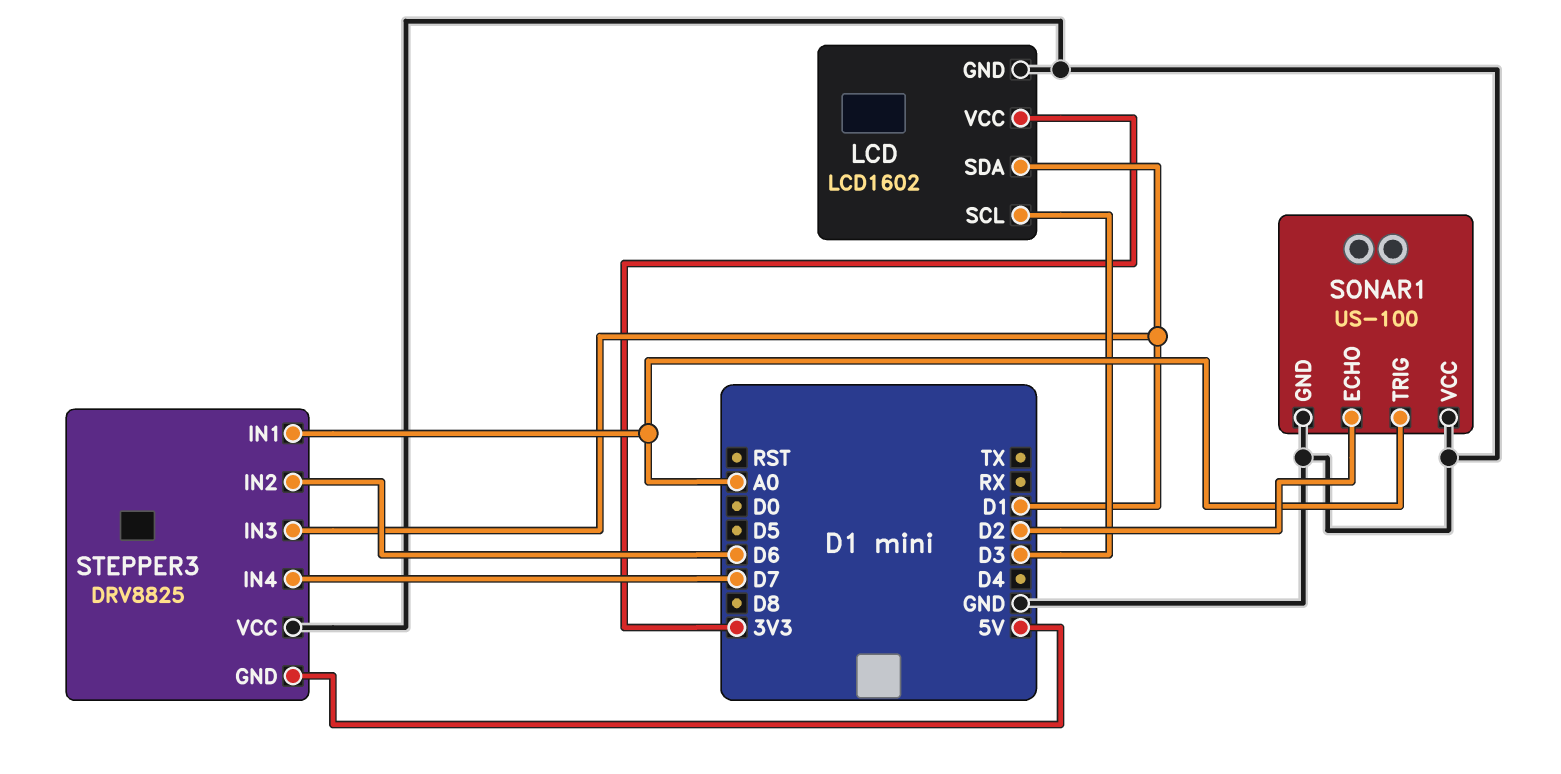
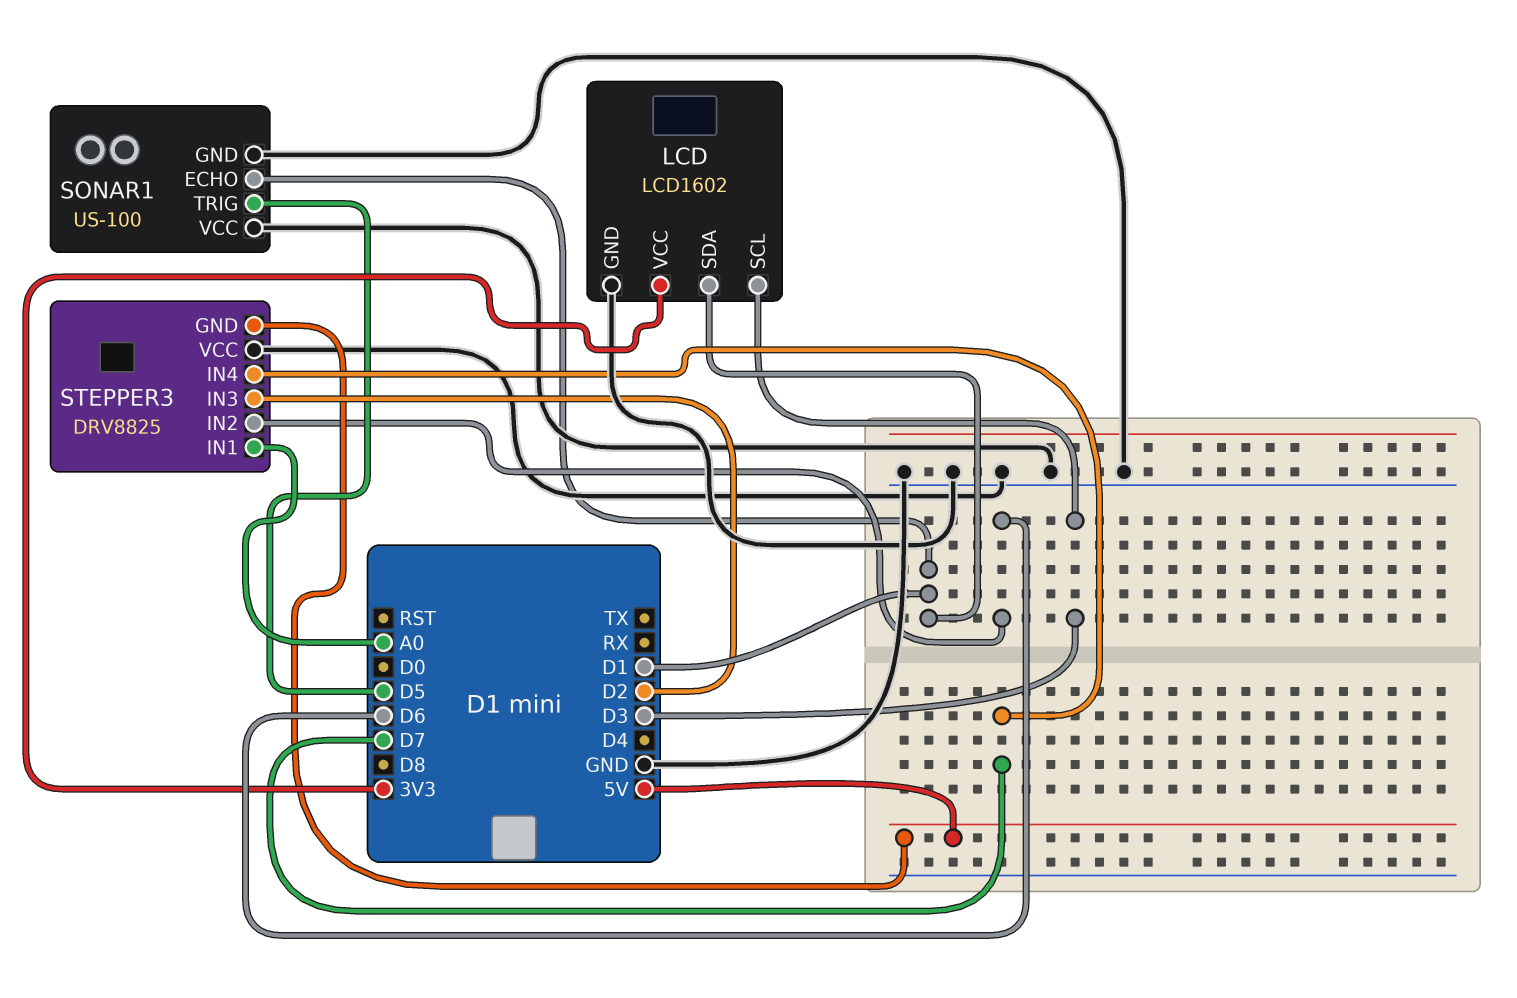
SONAR1 pin ECHO: D2 -> D1
SONAR1 pin TRIG: A0 -> D5
STEPPER3 pin IN3: D1 -> D2

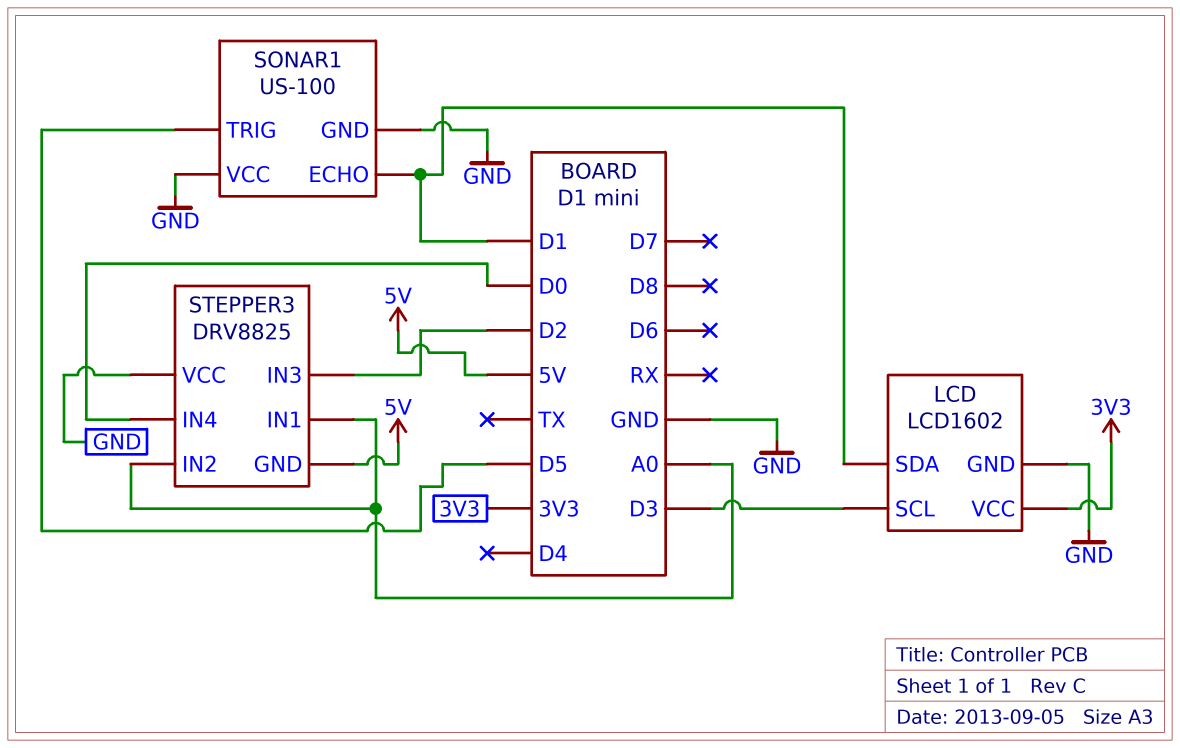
STEPPER3 pin IN2: D6 -> A0
STEPPER3 pin IN4: D7 -> D0

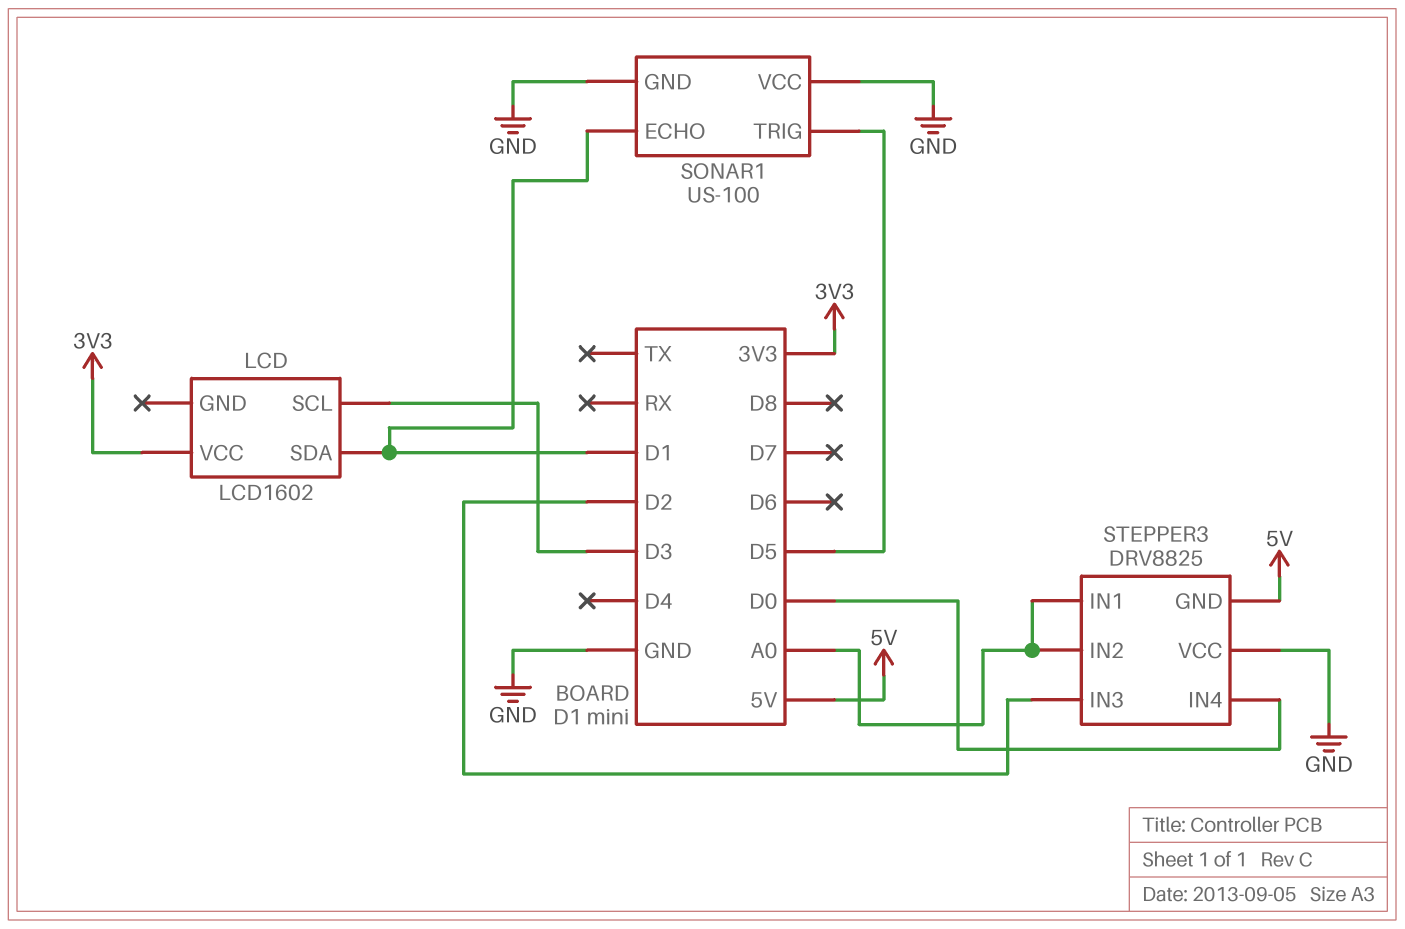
LCD pin GND: GND -> none

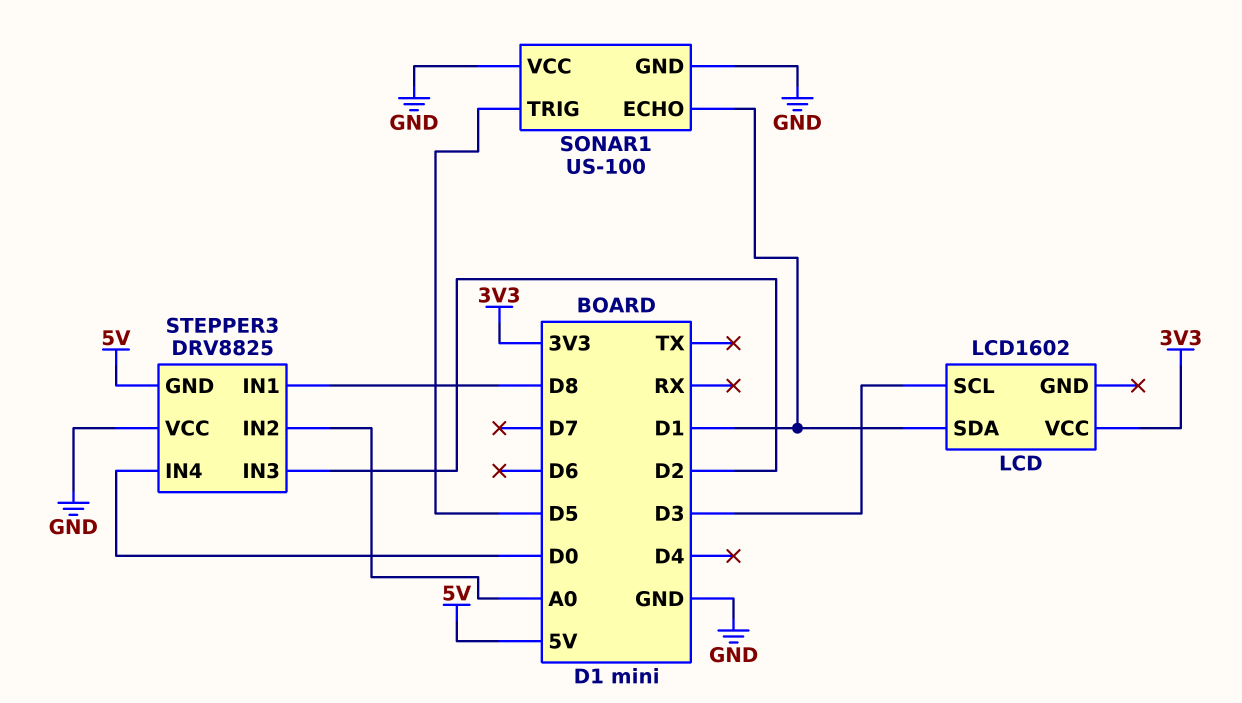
STEPPER3 pin IN1: A0 -> D8

